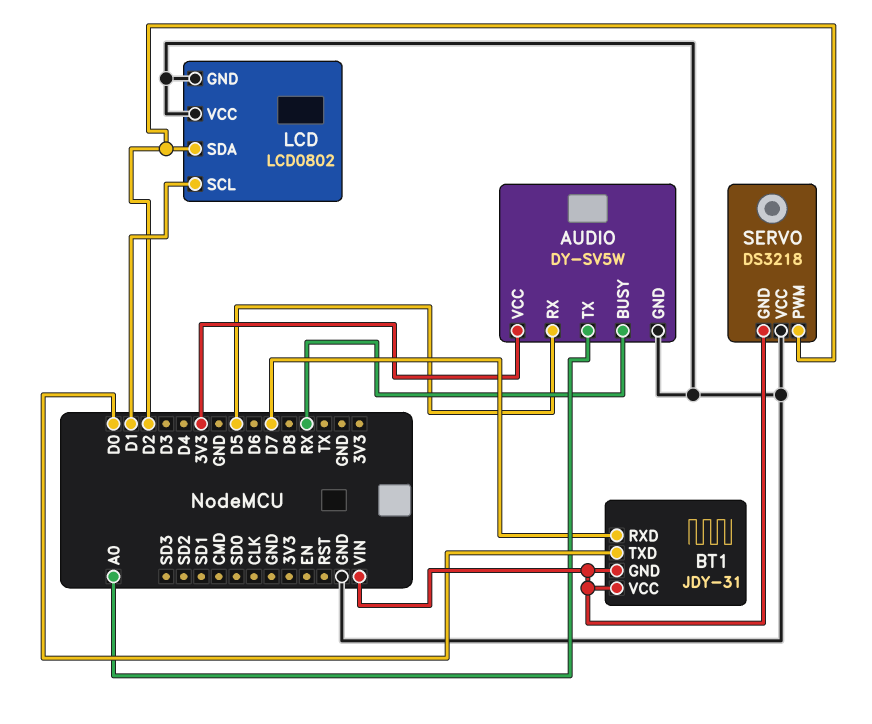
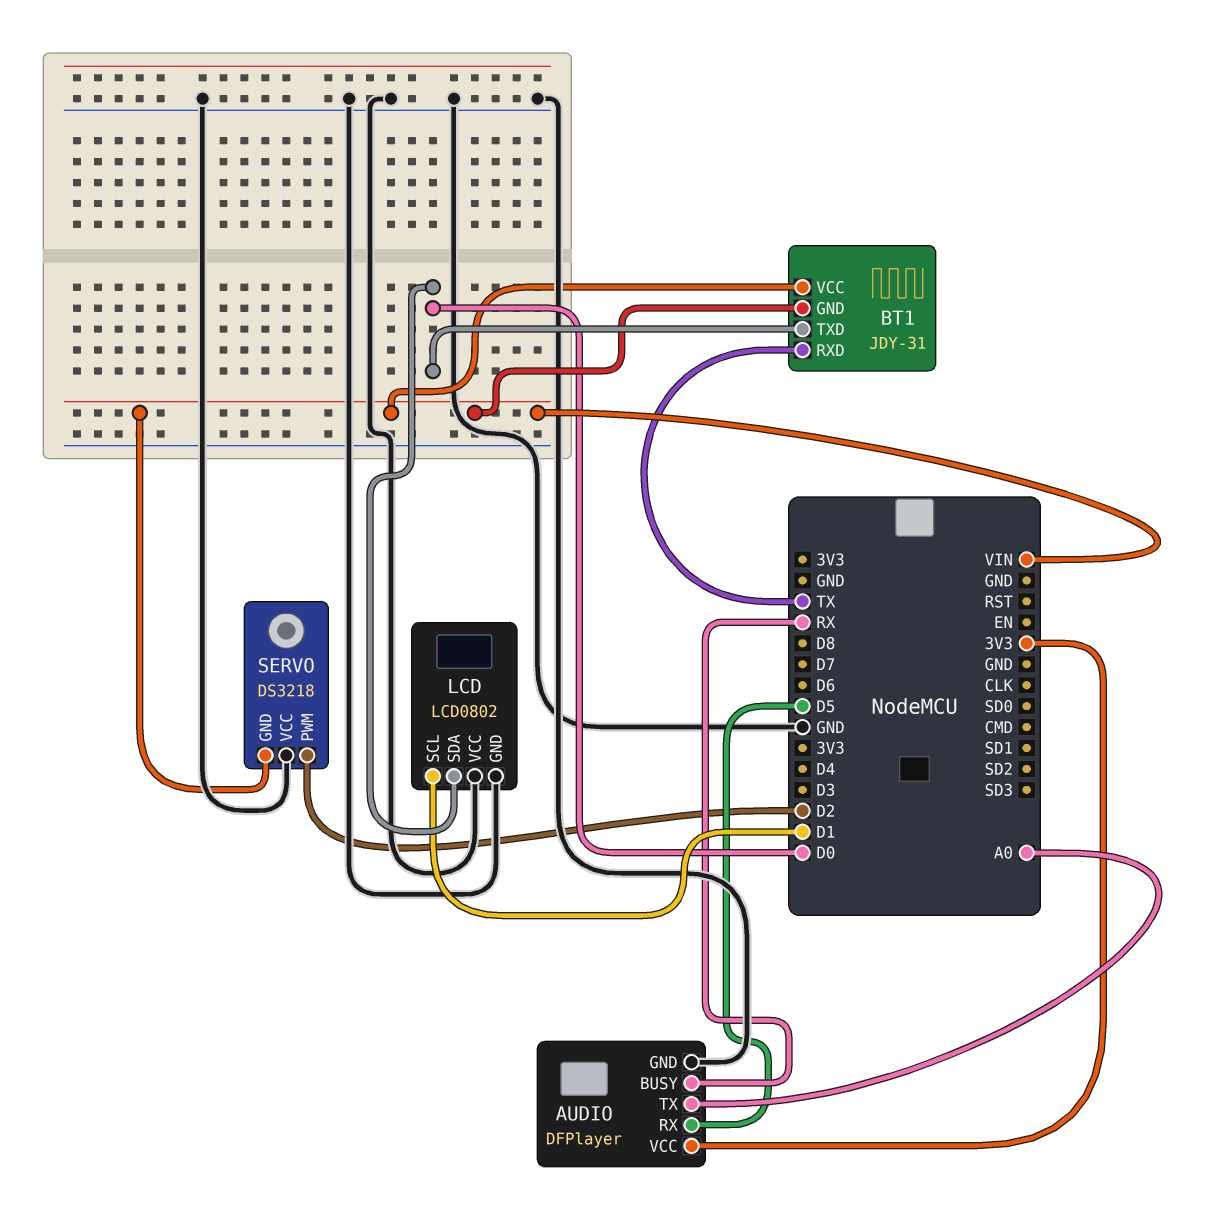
AUDIO: DY-SV5W -> DFPlayer
BT1 pin RXD: D7 -> TX
LCD pin SDA: D2 -> D0

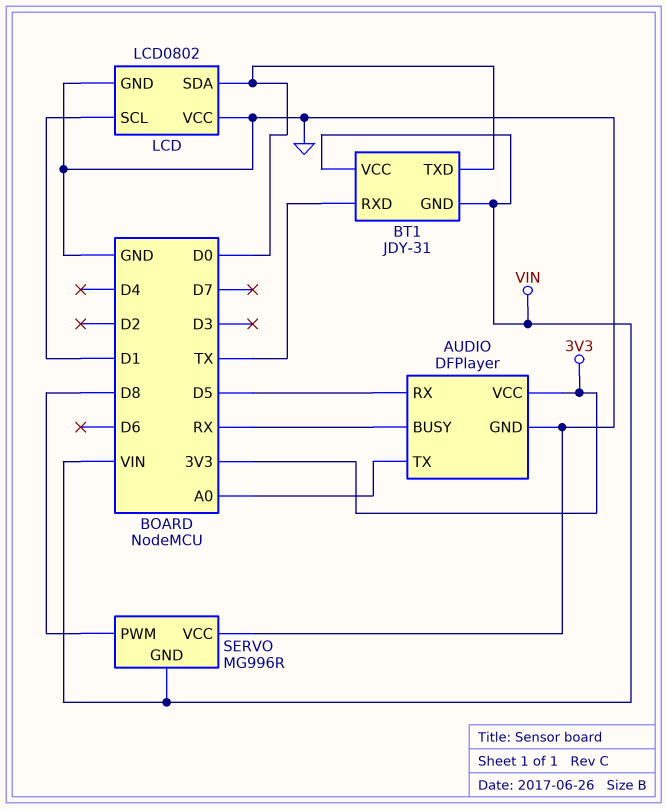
SERVO: DS3218 -> MG996R
SERVO pin PWM: D2 -> D8

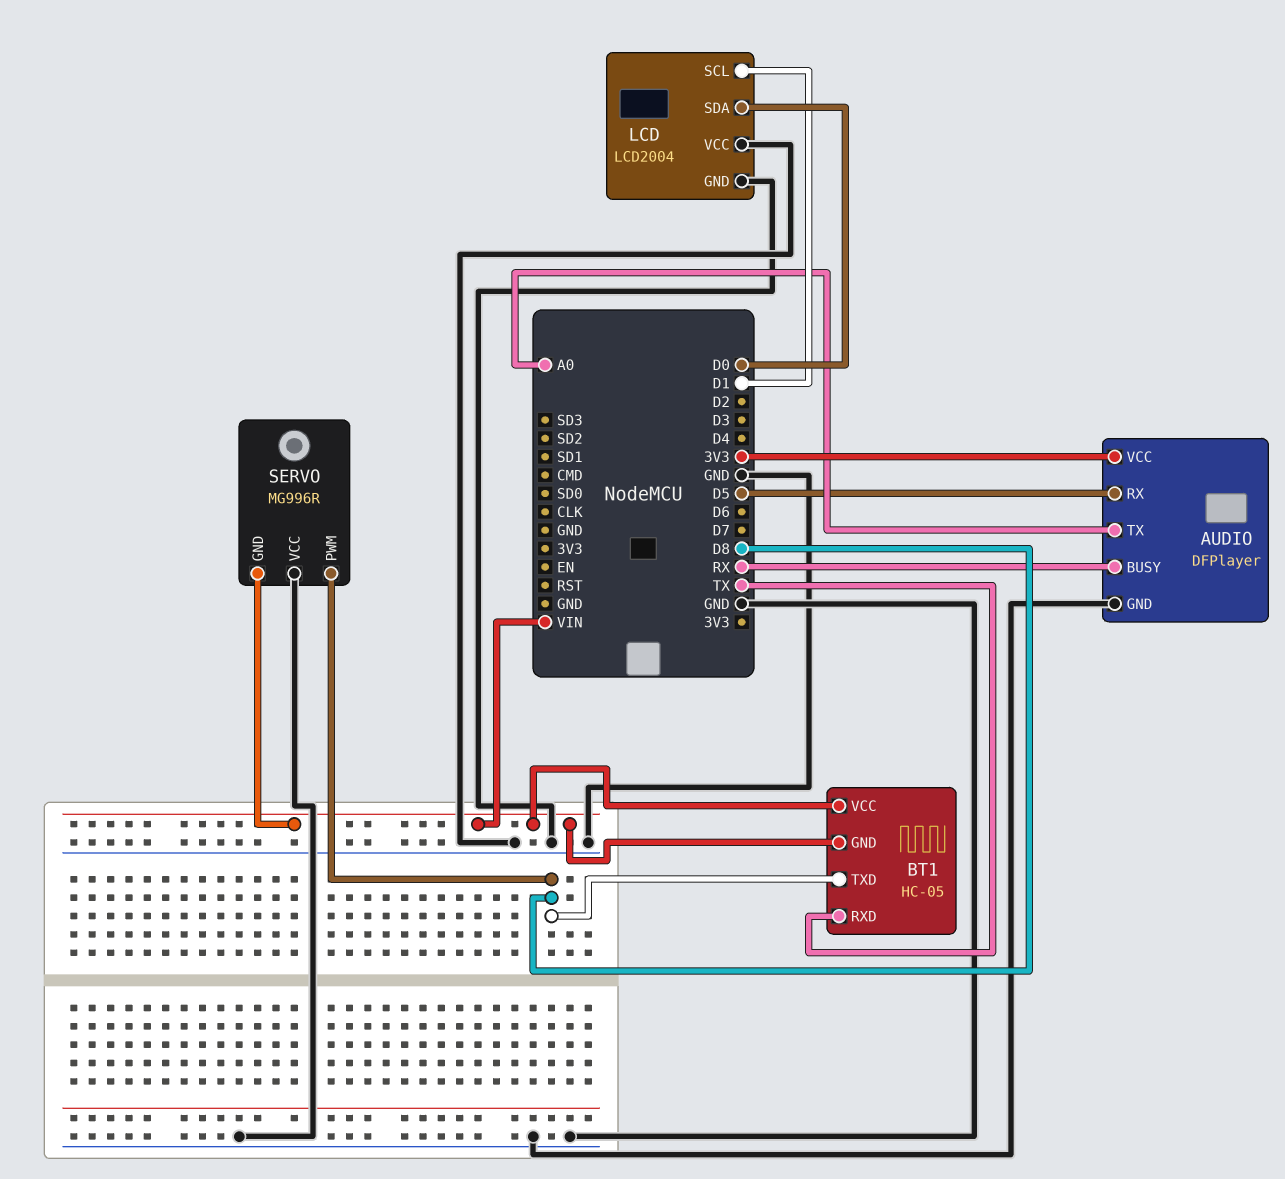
BT1: JDY-31 -> HC-05
BT1 pin TXD: D0 -> D8
LCD: LCD0802 -> LCD2004

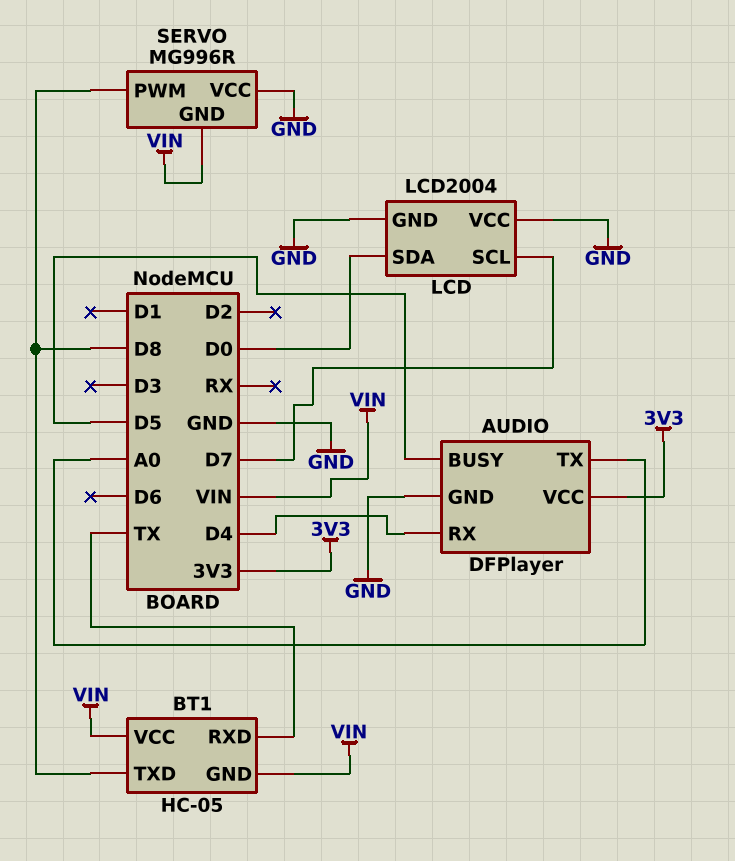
AUDIO pin BUSY: RX -> D5
AUDIO pin RX: D5 -> D4
LCD pin SCL: D1 -> D7

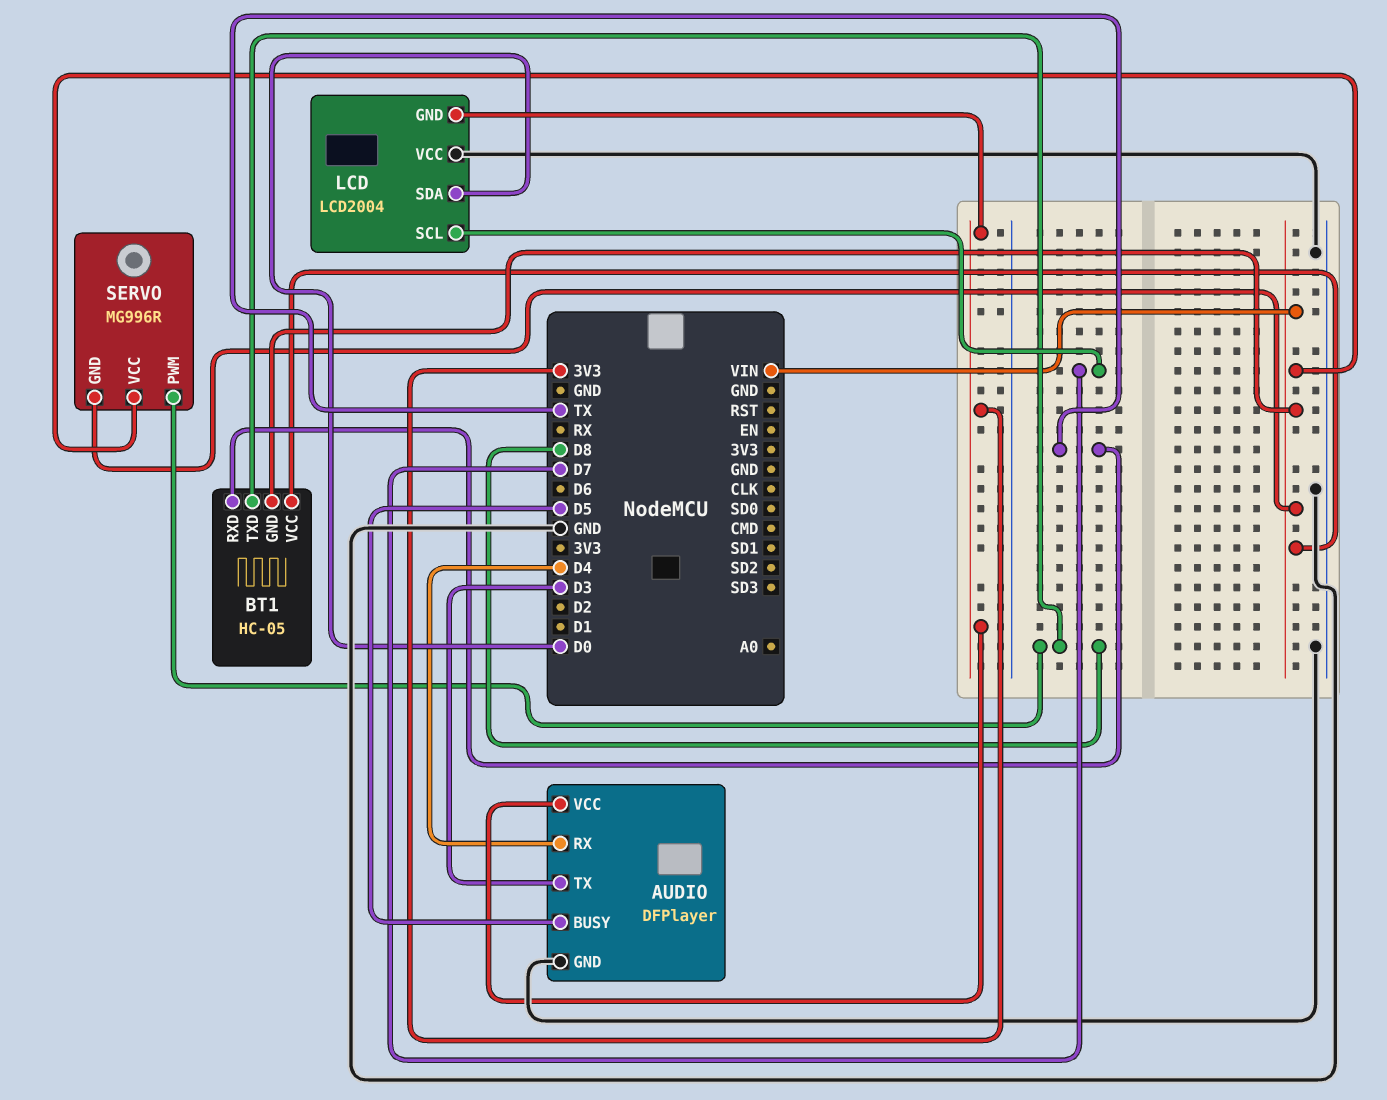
AUDIO pin TX: A0 -> D3
LCD pin GND: GND -> 3V3
SERVO pin VCC: GND -> VIN

